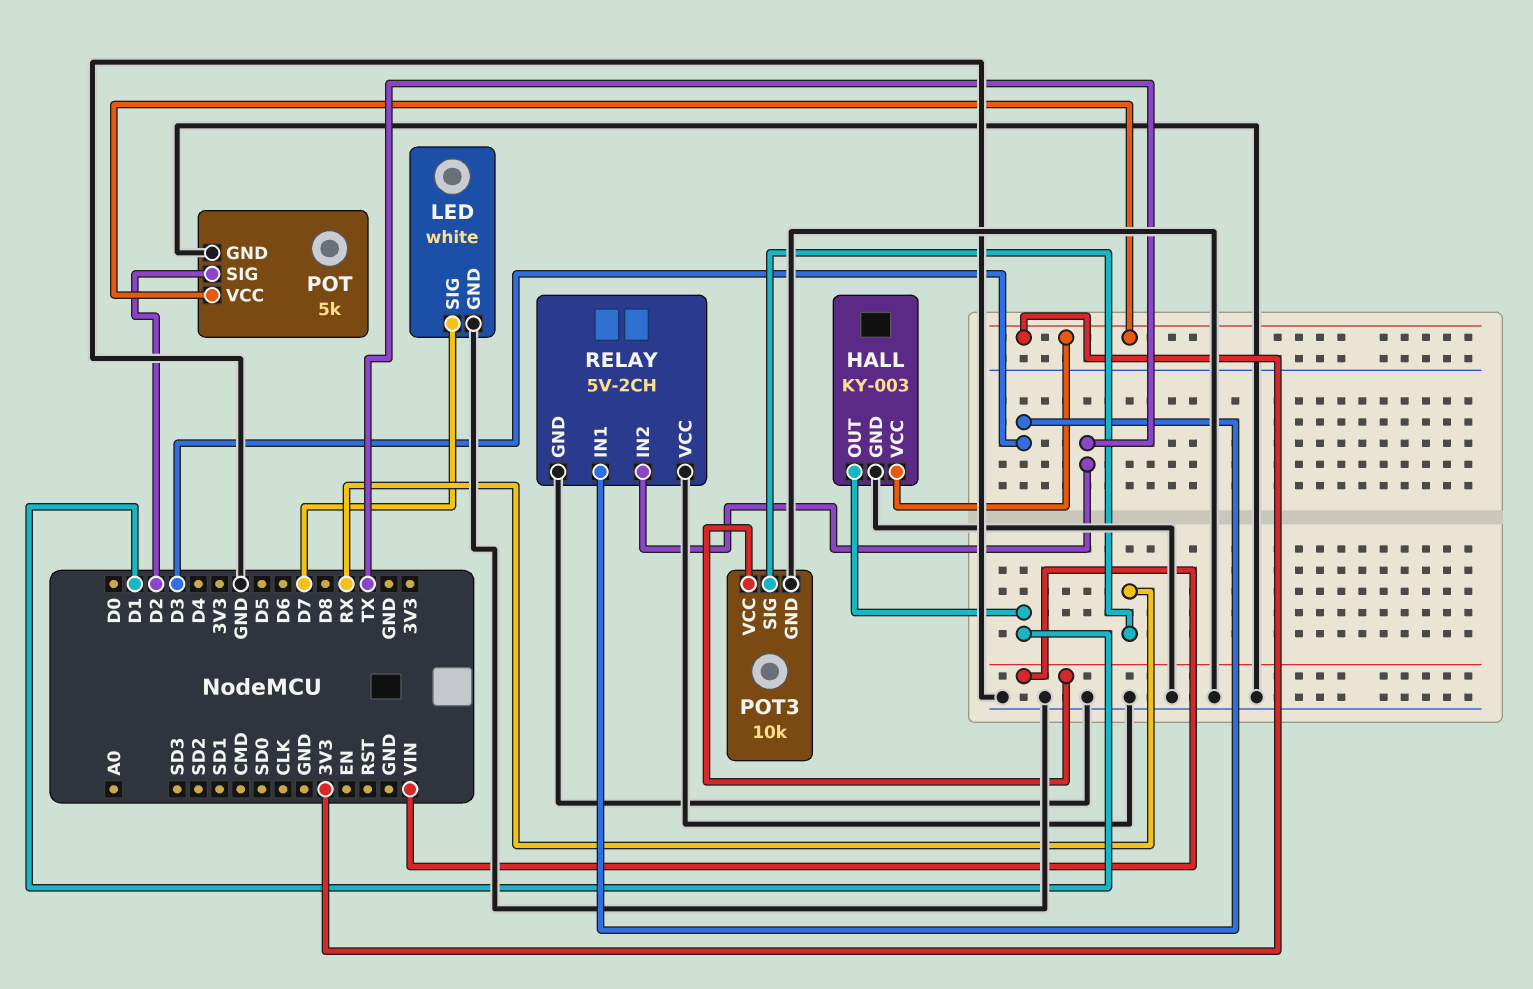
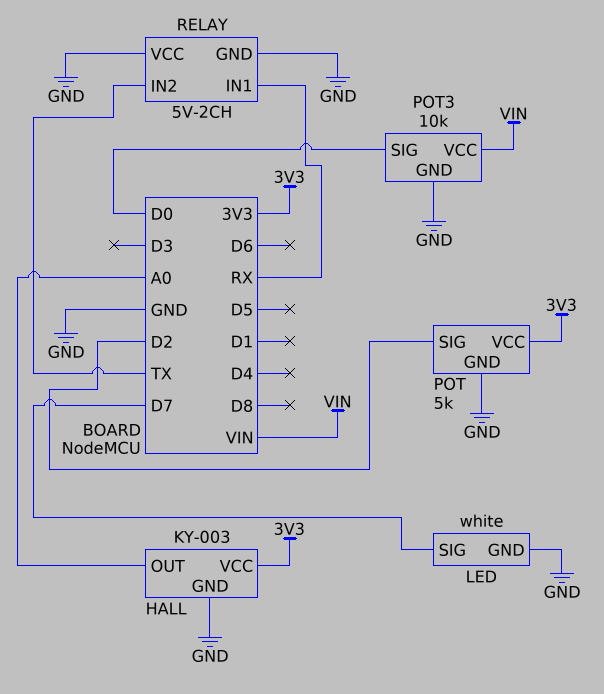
HALL pin OUT: D1 -> A0
POT3 pin SIG: RX -> D0
RELAY pin IN1: D3 -> RX

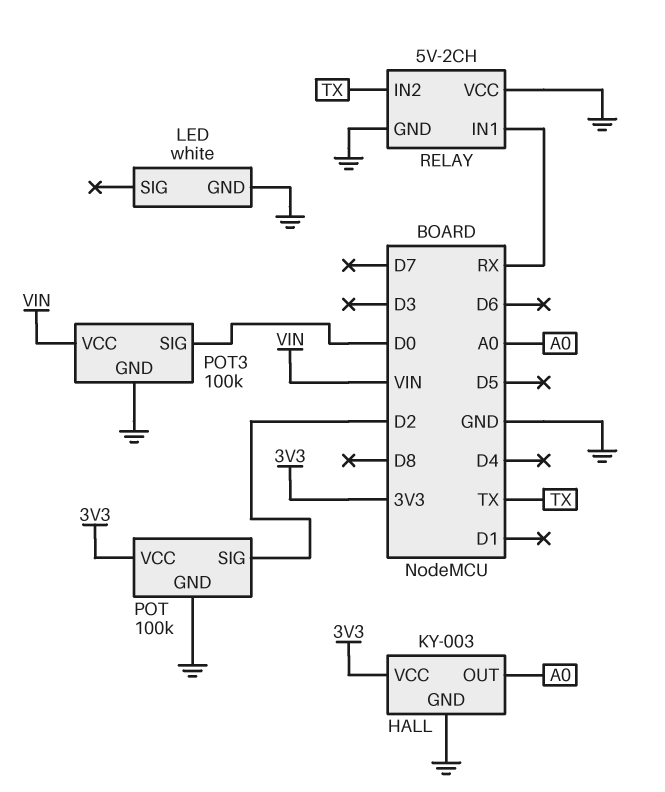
LED pin SIG: D7 -> none
POT: 5k -> 100k
POT3: 10k -> 100k

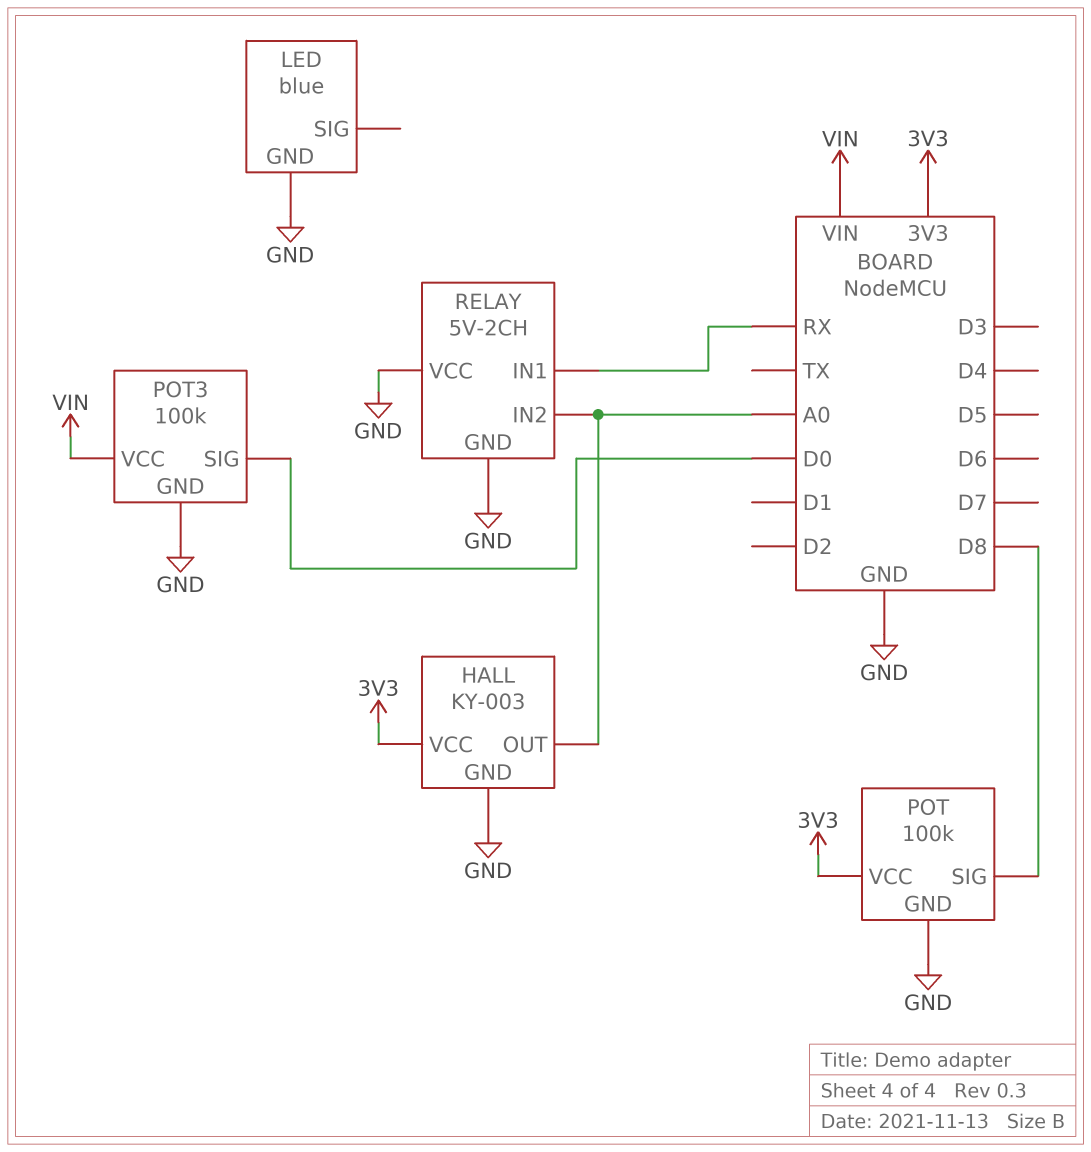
LED: white -> blue
POT pin SIG: D2 -> D8
RELAY pin IN2: TX -> A0

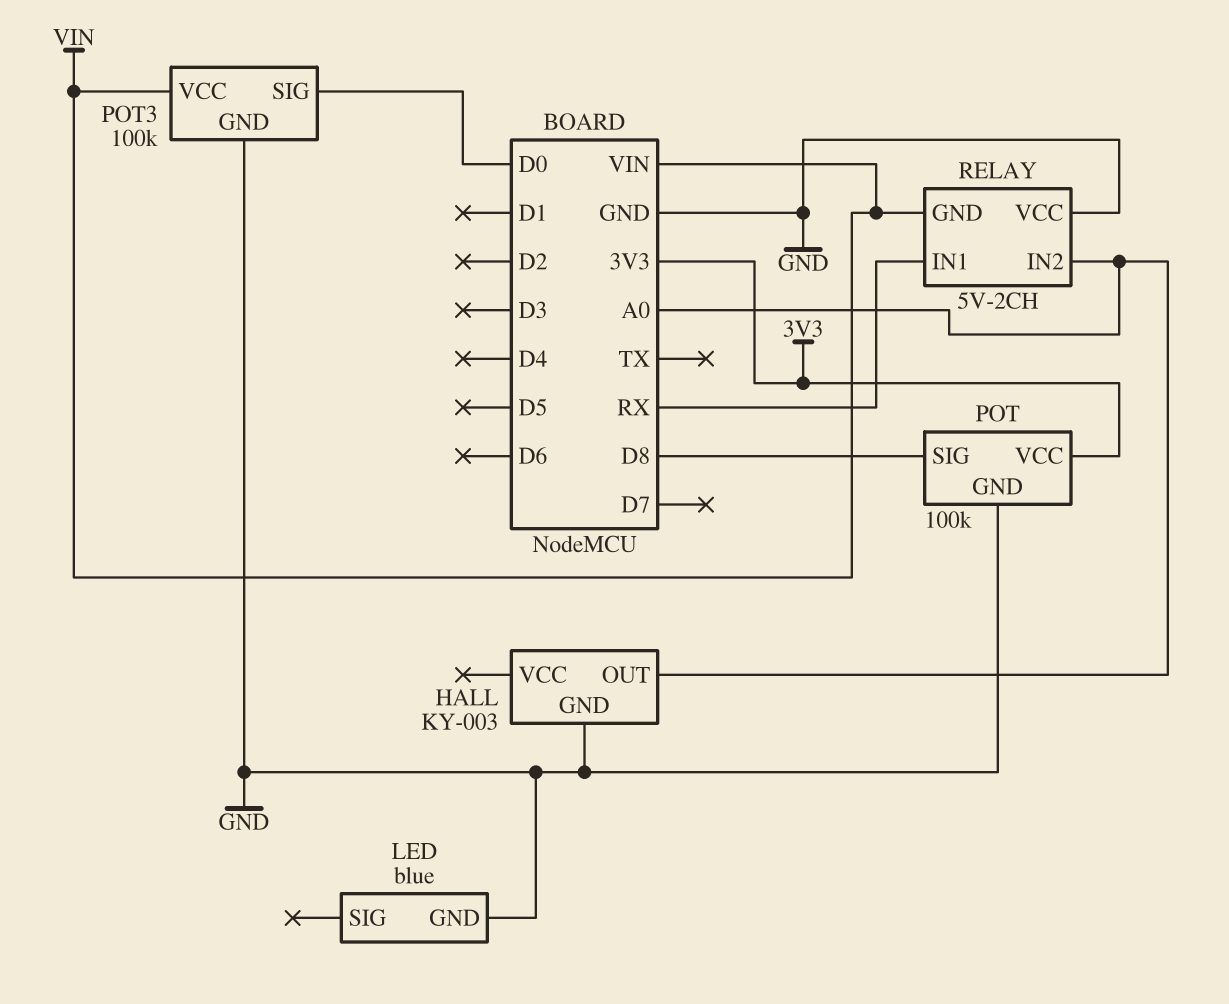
HALL pin VCC: 3V3 -> none
RELAY pin GND: GND -> VIN

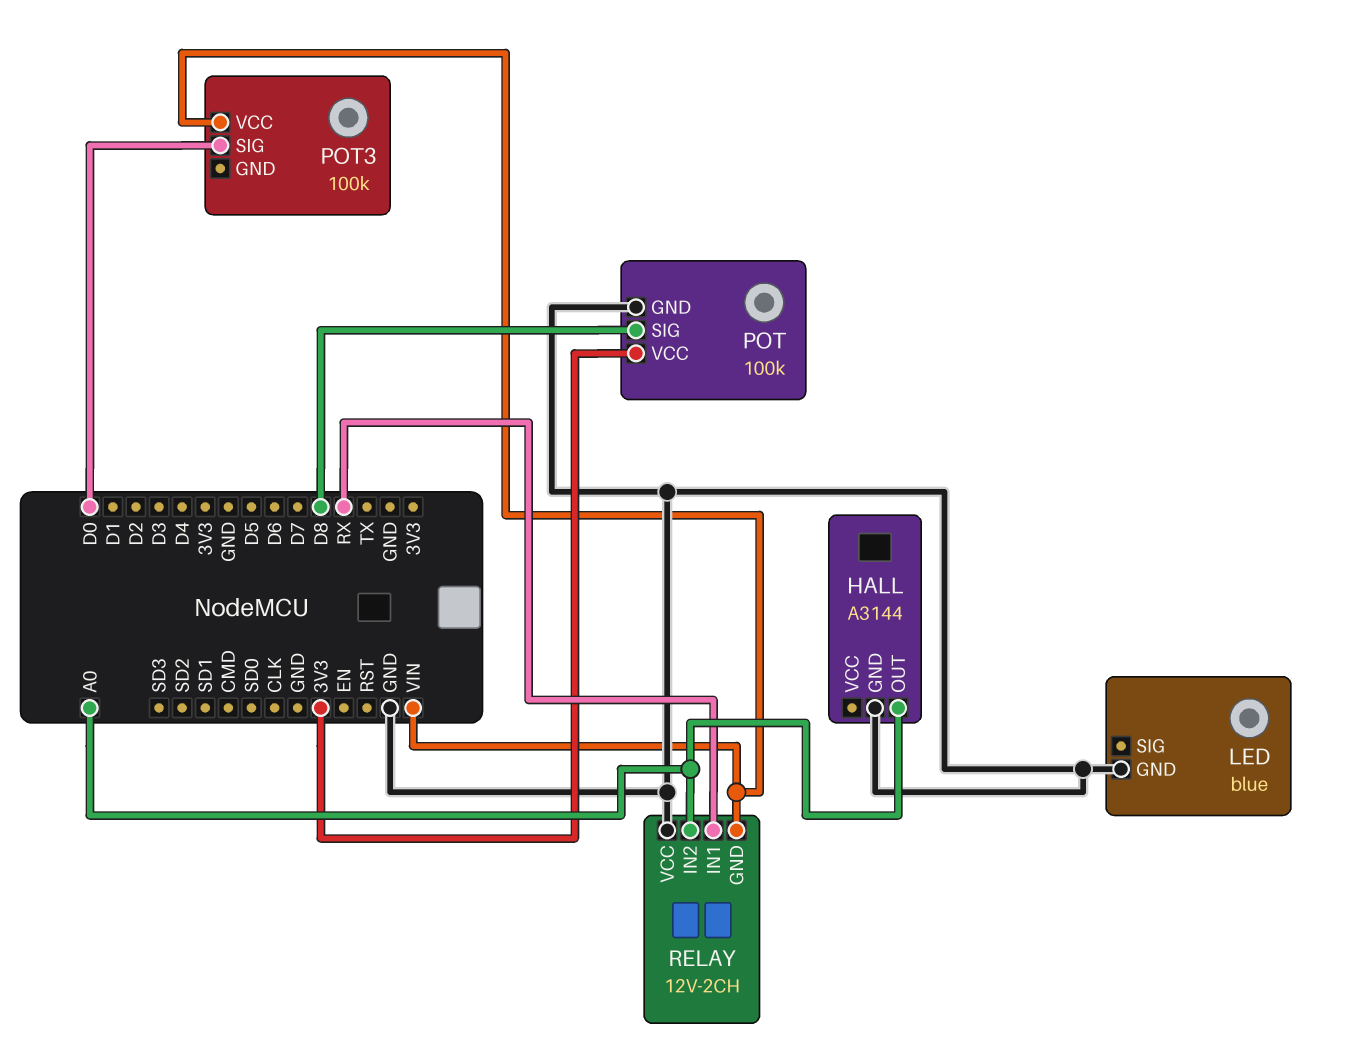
HALL: KY-003 -> A3144
POT3 pin GND: GND -> none
RELAY: 5V-2CH -> 12V-2CH

